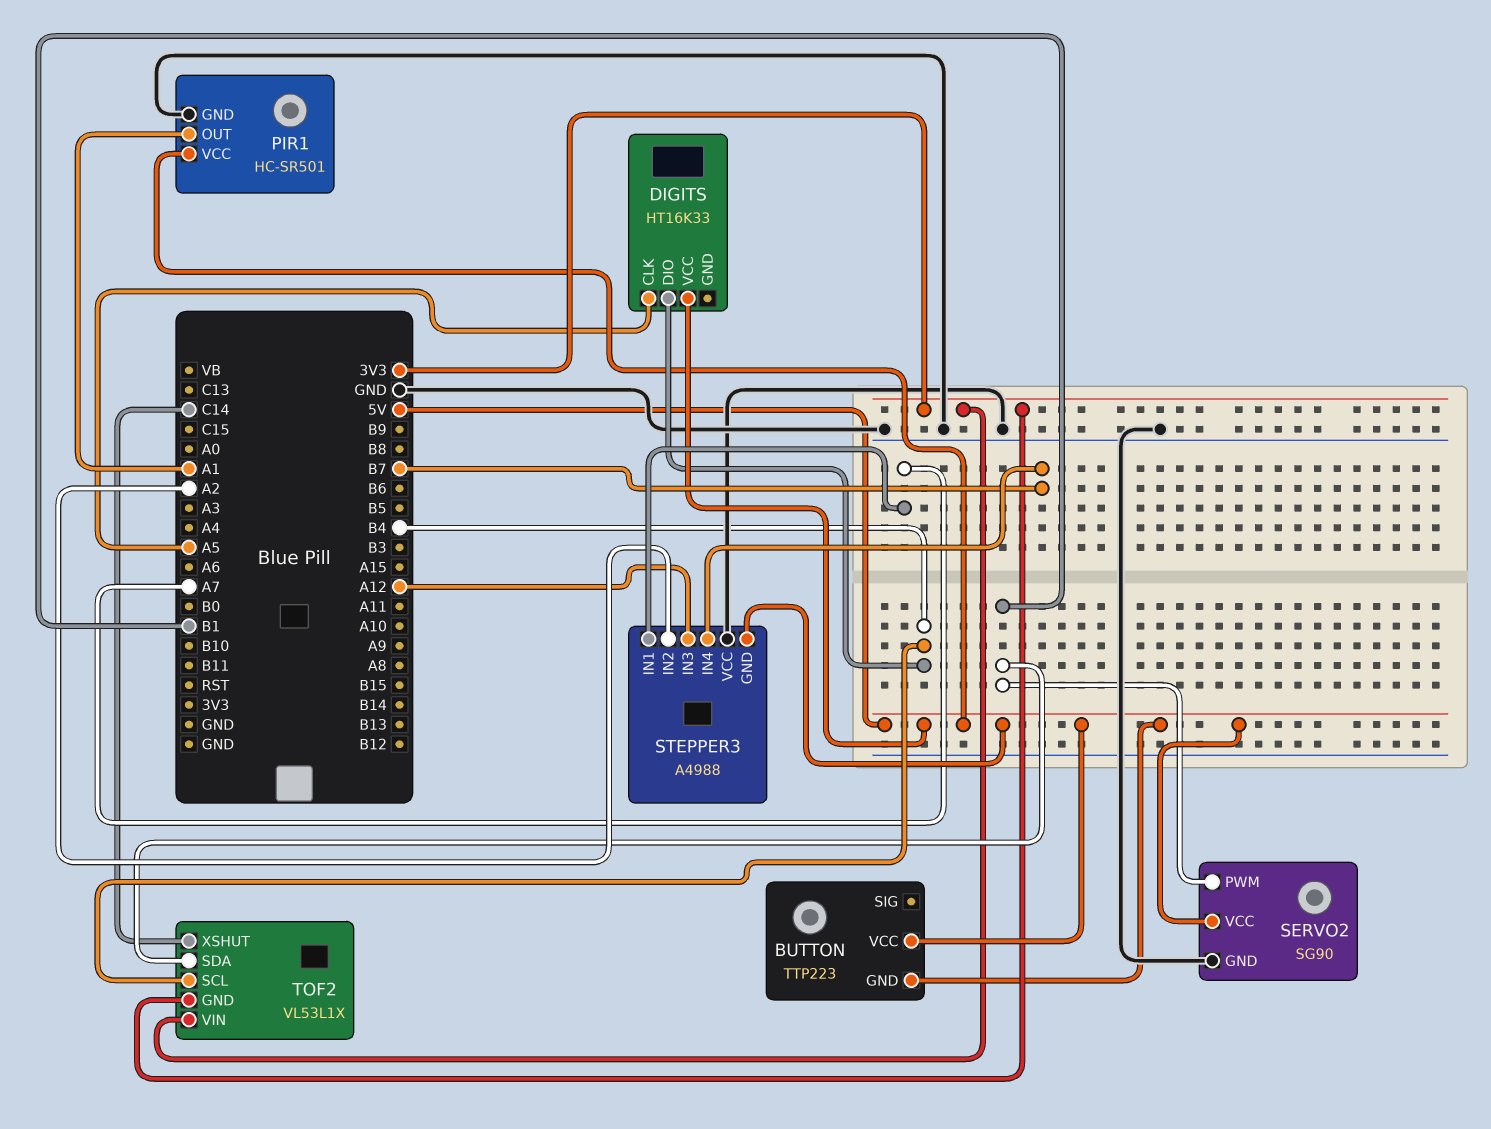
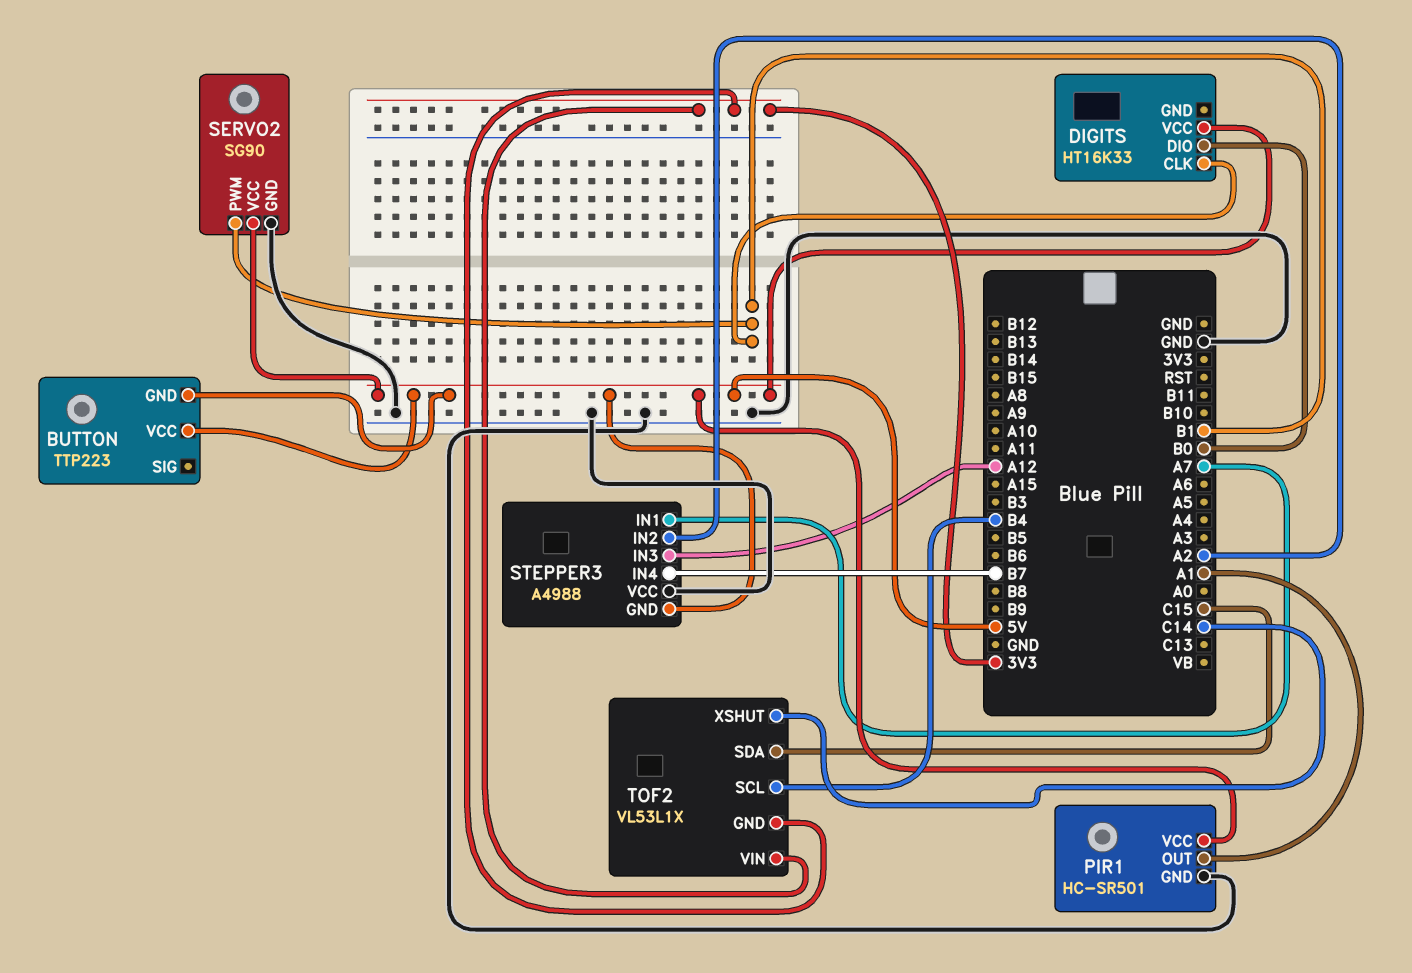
DIGITS pin CLK: A5 -> B1
DIGITS pin DIO: B4 -> B0
TOF2 pin SDA: B1 -> C15

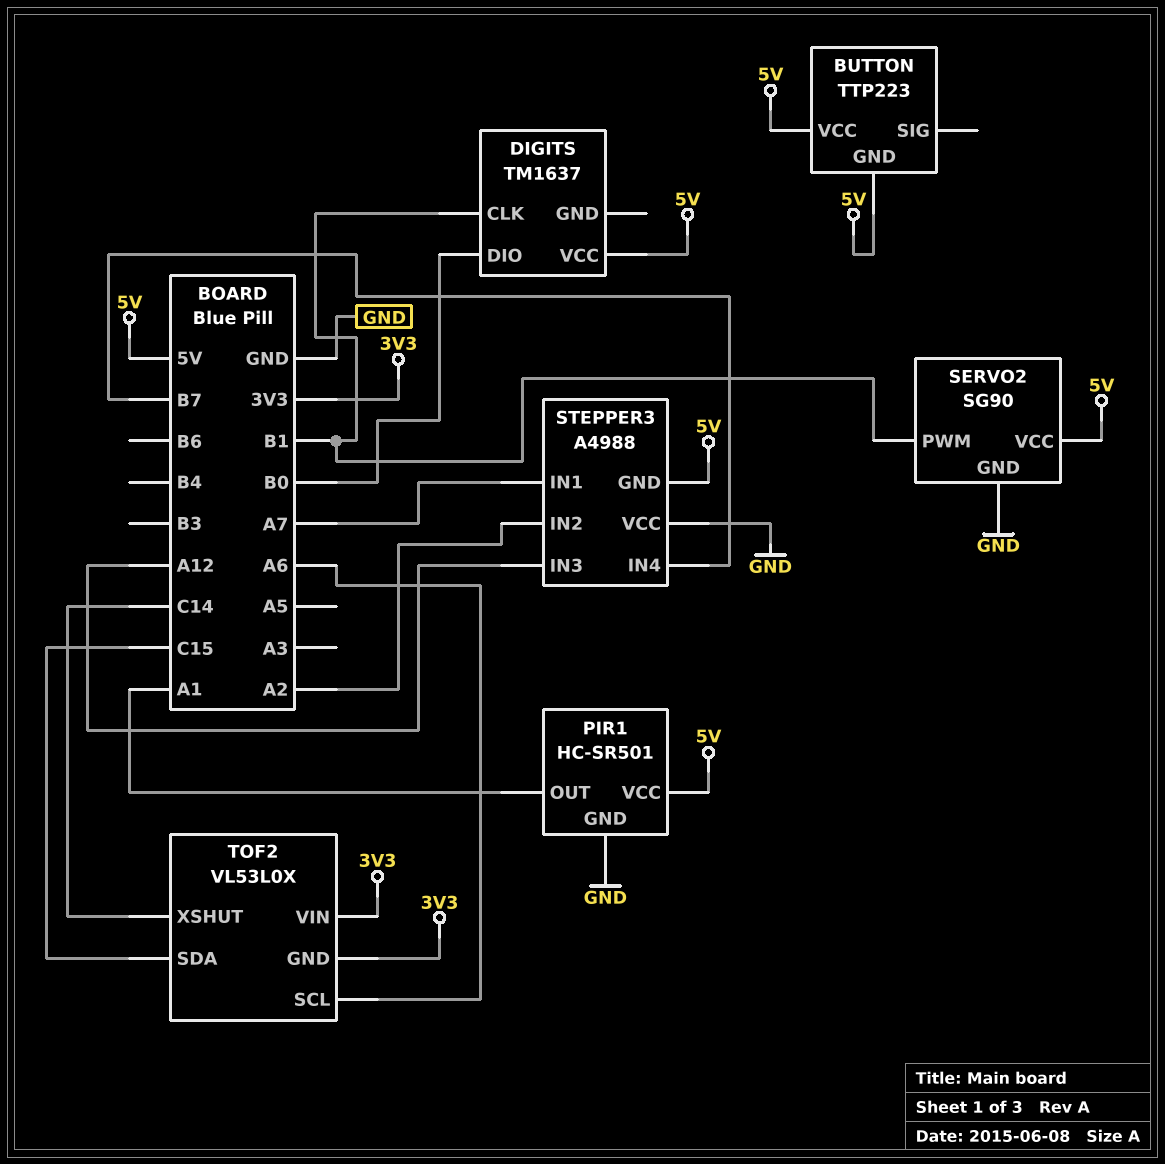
DIGITS: HT16K33 -> TM1637
TOF2: VL53L1X -> VL53L0X
TOF2 pin SCL: B4 -> A6

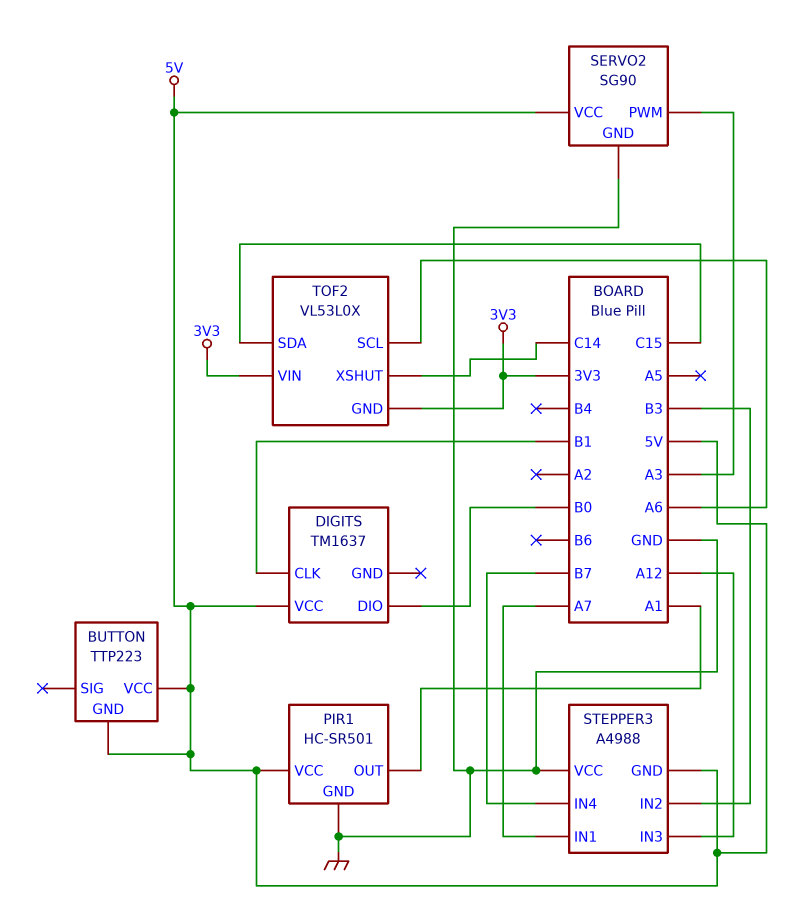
SERVO2 pin PWM: B1 -> A3
STEPPER3 pin IN2: A2 -> B3

